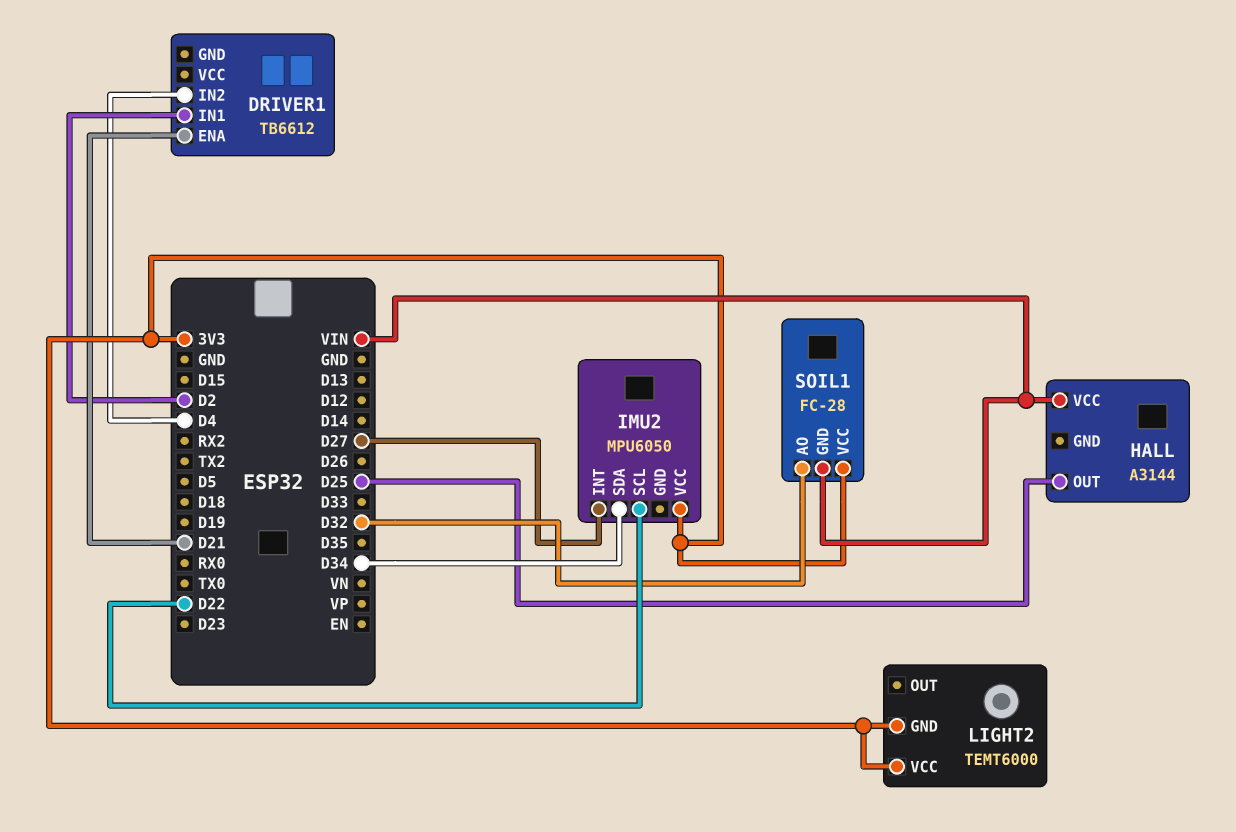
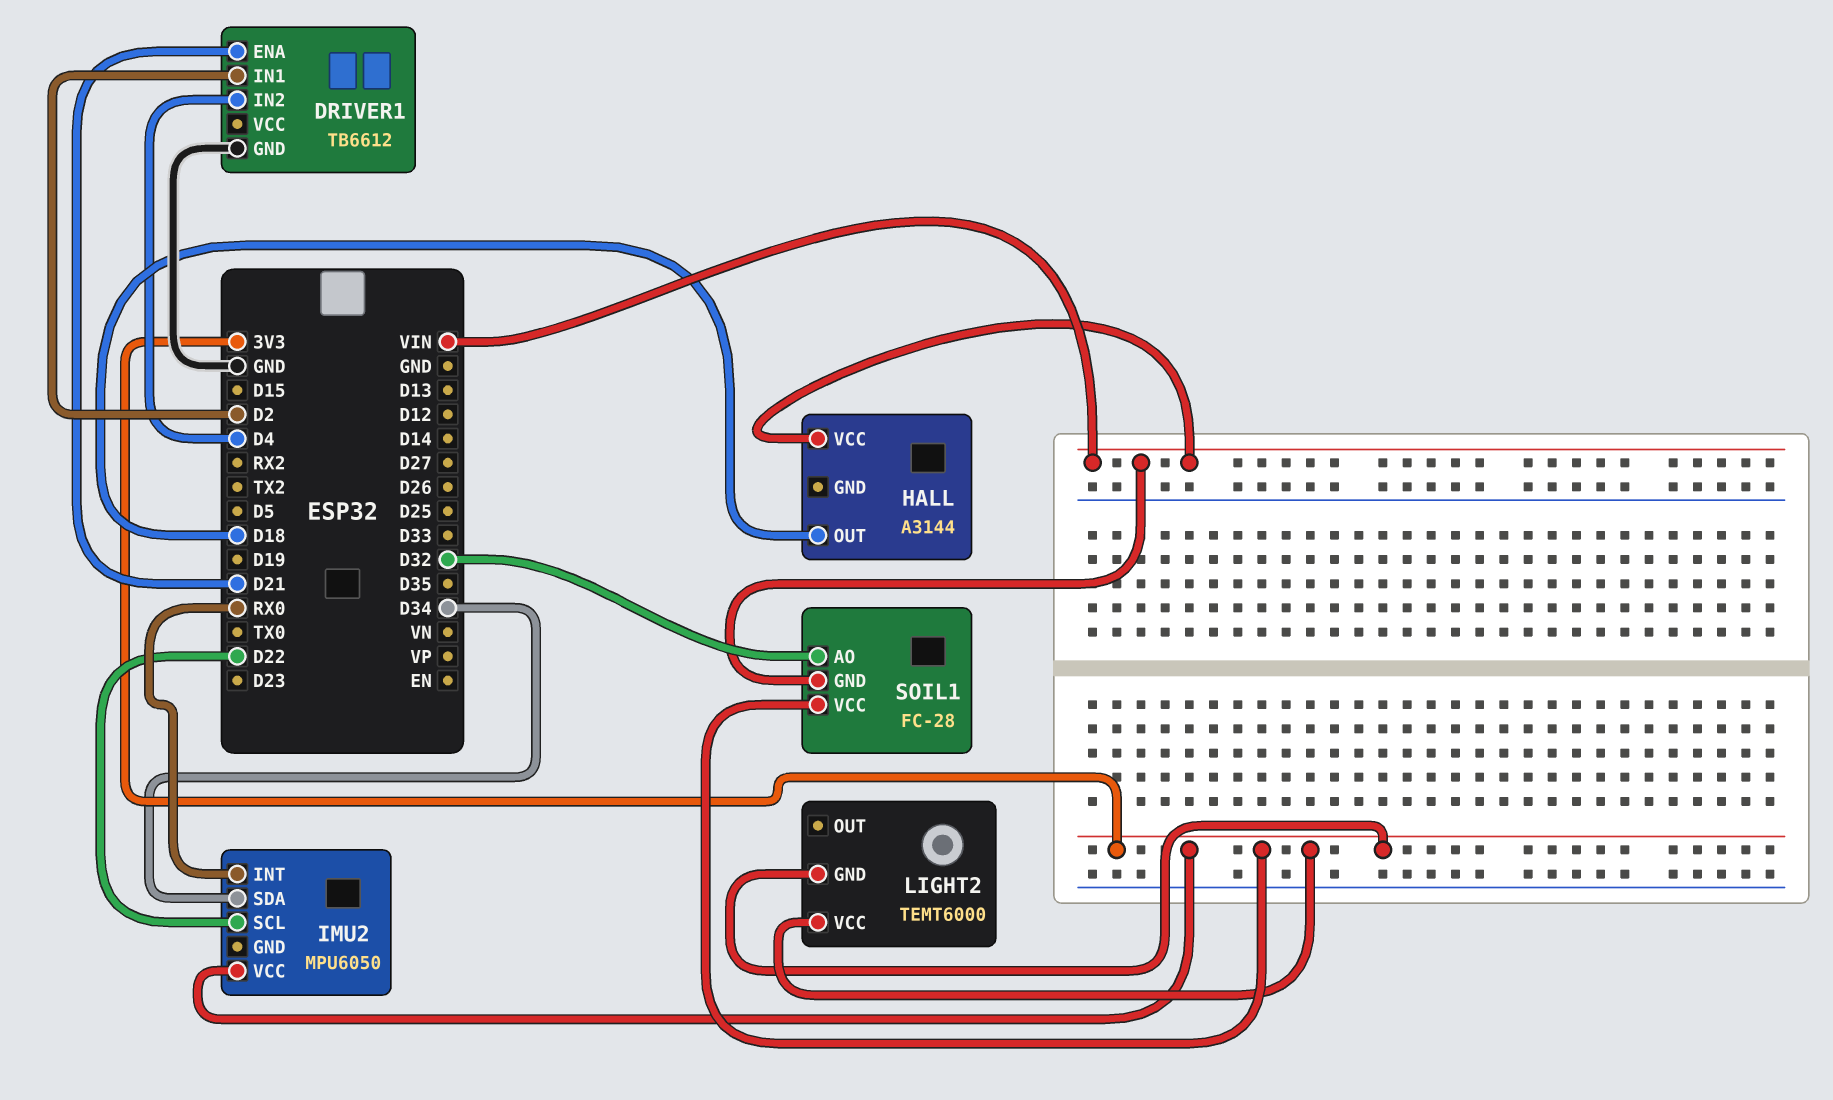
DRIVER1 pin GND: none -> GND
HALL pin OUT: D25 -> D18
IMU2 pin INT: D27 -> RX0

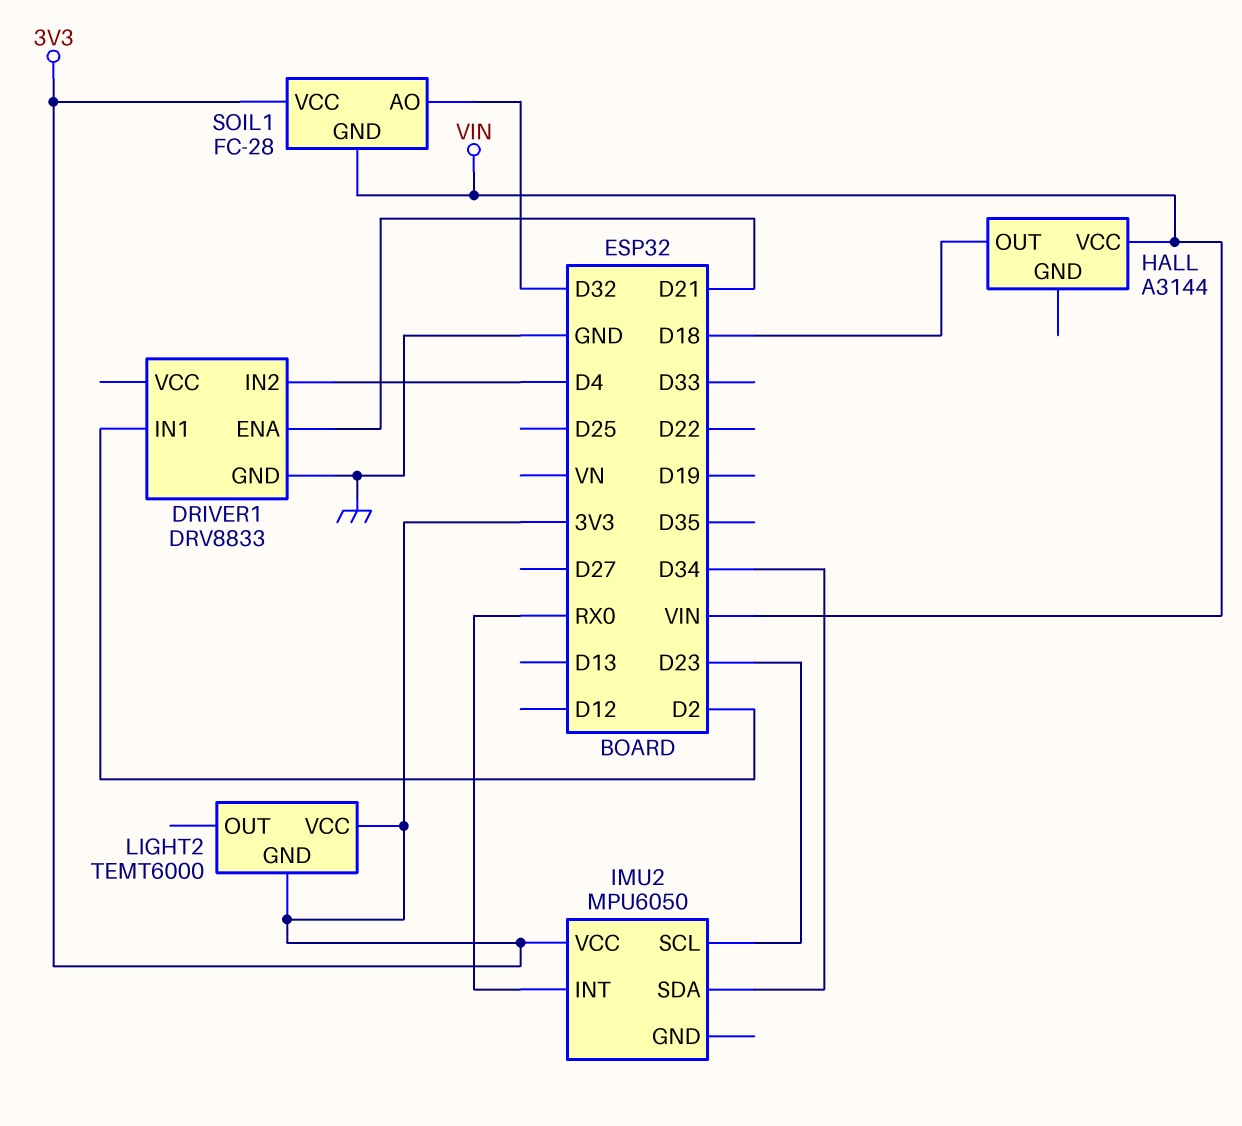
DRIVER1: TB6612 -> DRV8833
IMU2 pin SCL: D22 -> D23

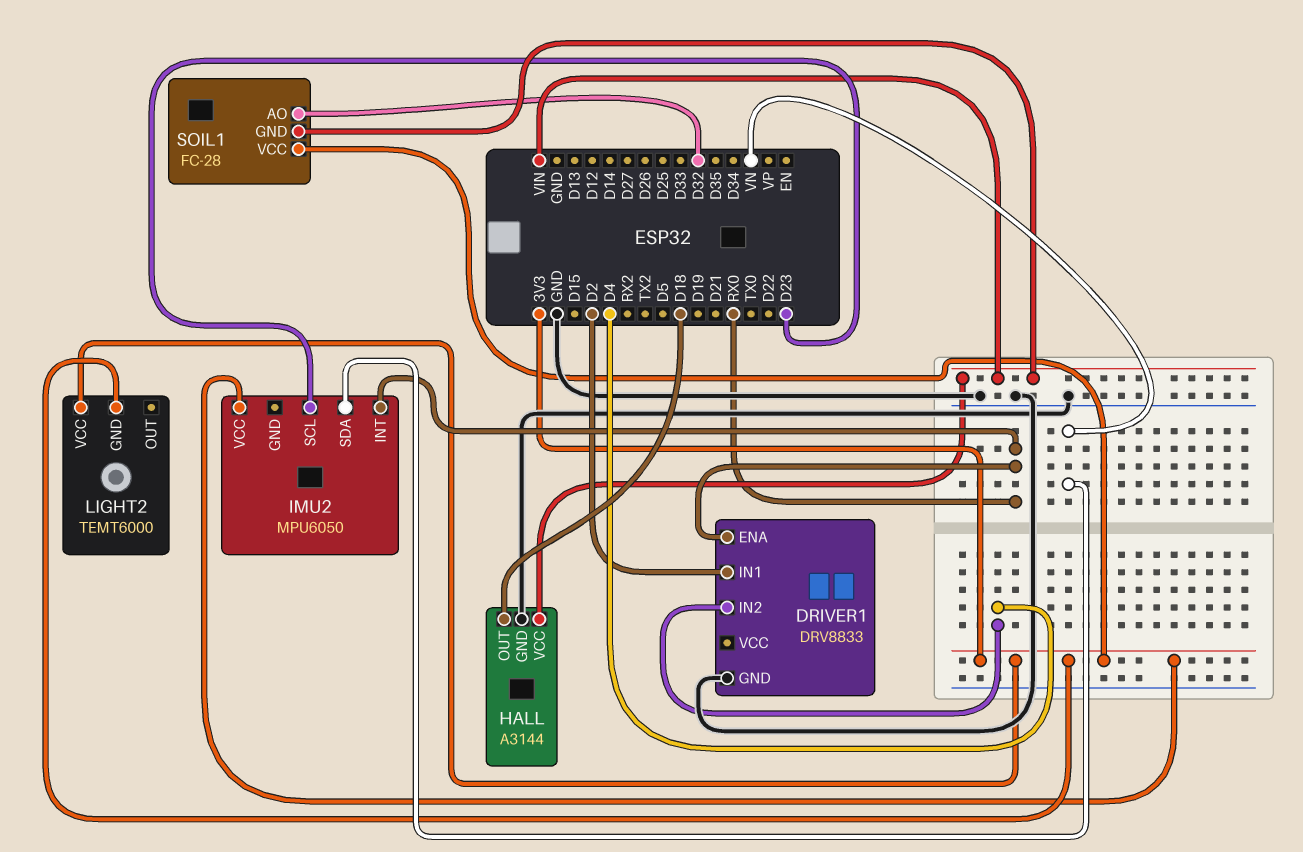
DRIVER1 pin ENA: D21 -> RX0
HALL pin GND: none -> GND
IMU2 pin SDA: D34 -> VN

